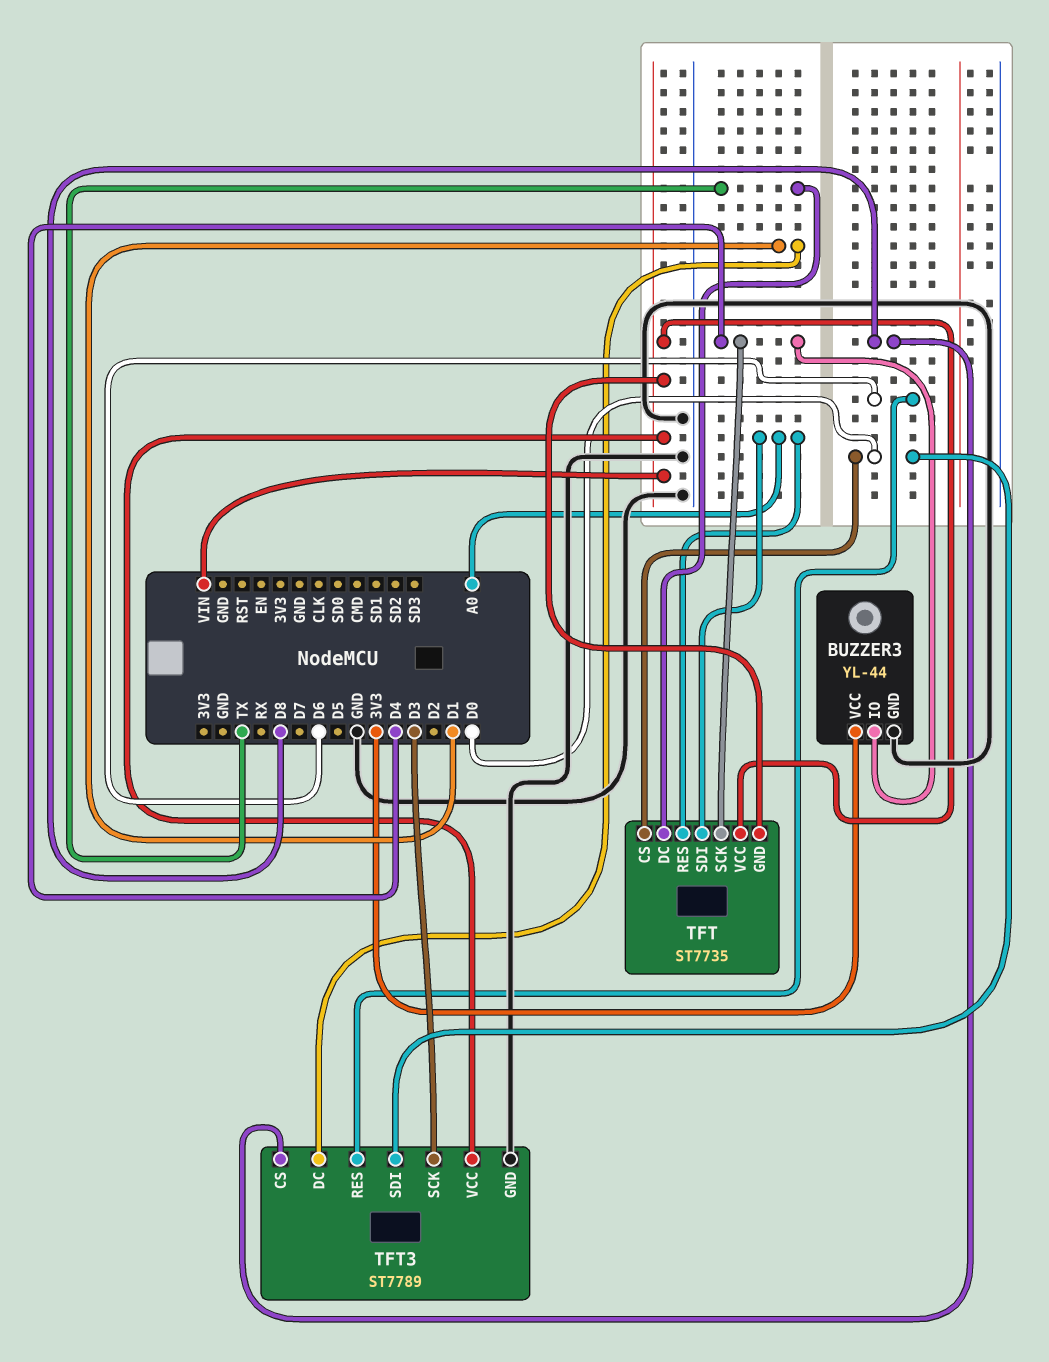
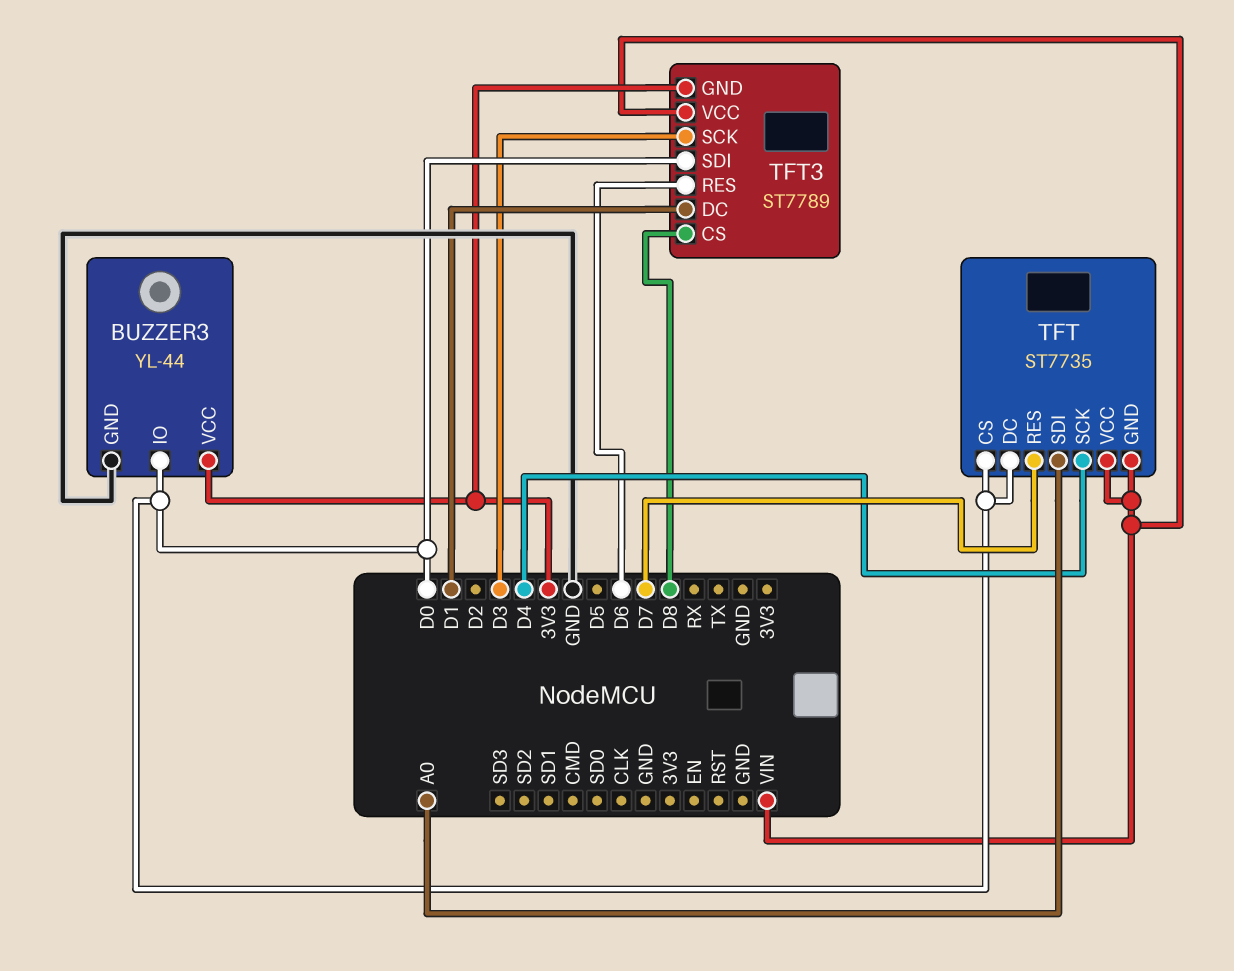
BUZZER3 pin IO: D4 -> D0
TFT pin DC: TX -> D0
TFT pin RES: A0 -> D7
TFT3 pin GND: GND -> 3V3

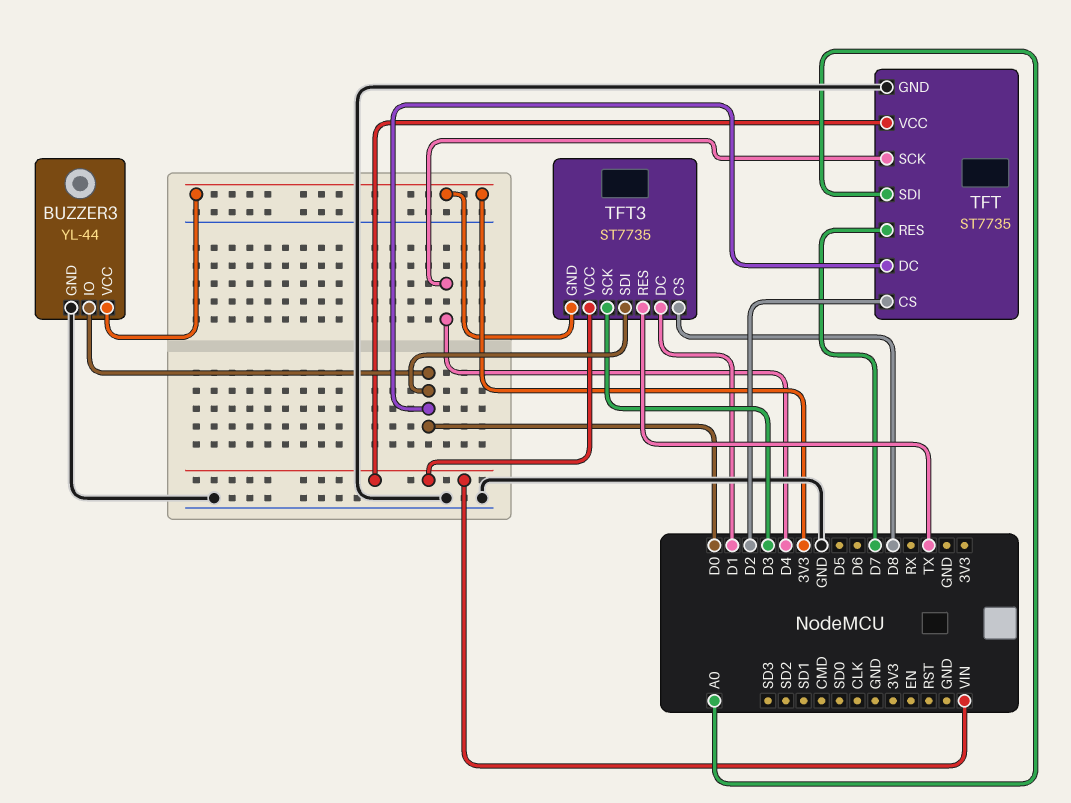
TFT pin CS: D0 -> D2
TFT pin GND: VIN -> GND
TFT3: ST7789 -> ST7735
TFT3 pin RES: D6 -> TX

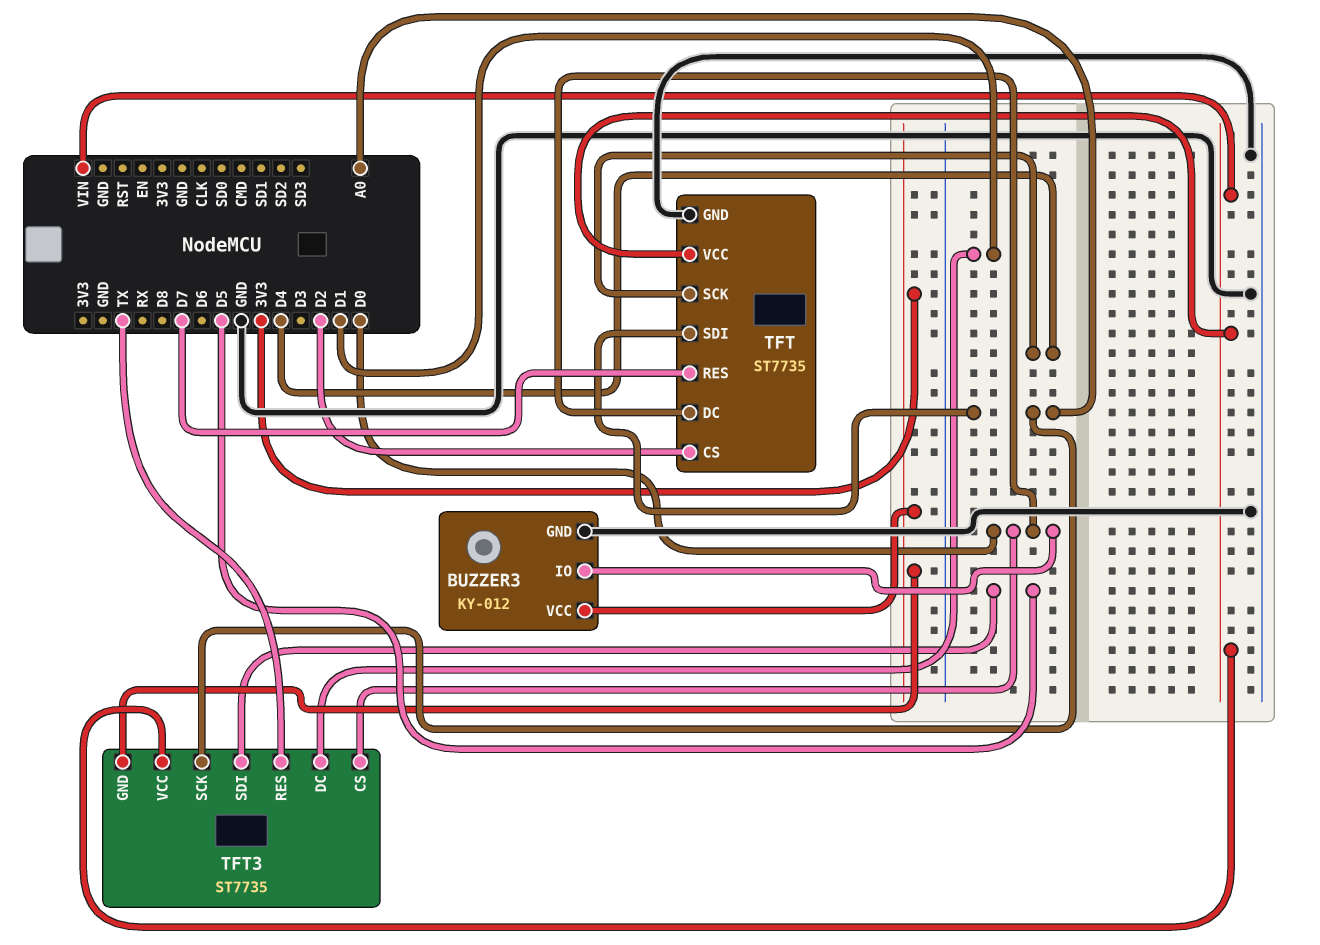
BUZZER3: YL-44 -> KY-012
TFT3 pin CS: D8 -> D0
TFT3 pin SCK: D3 -> A0
TFT3 pin SDI: D0 -> D5

